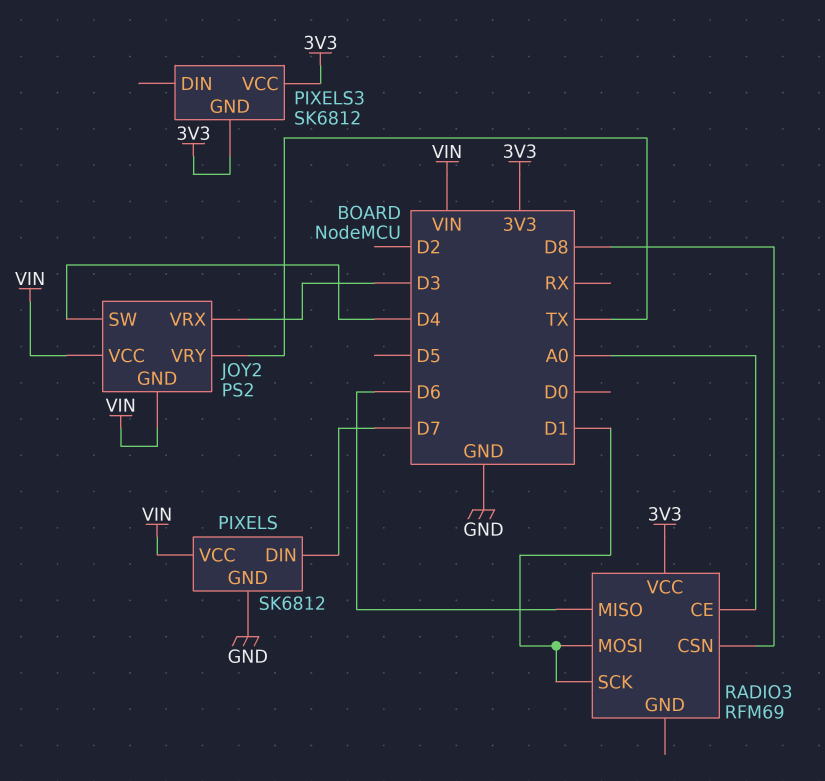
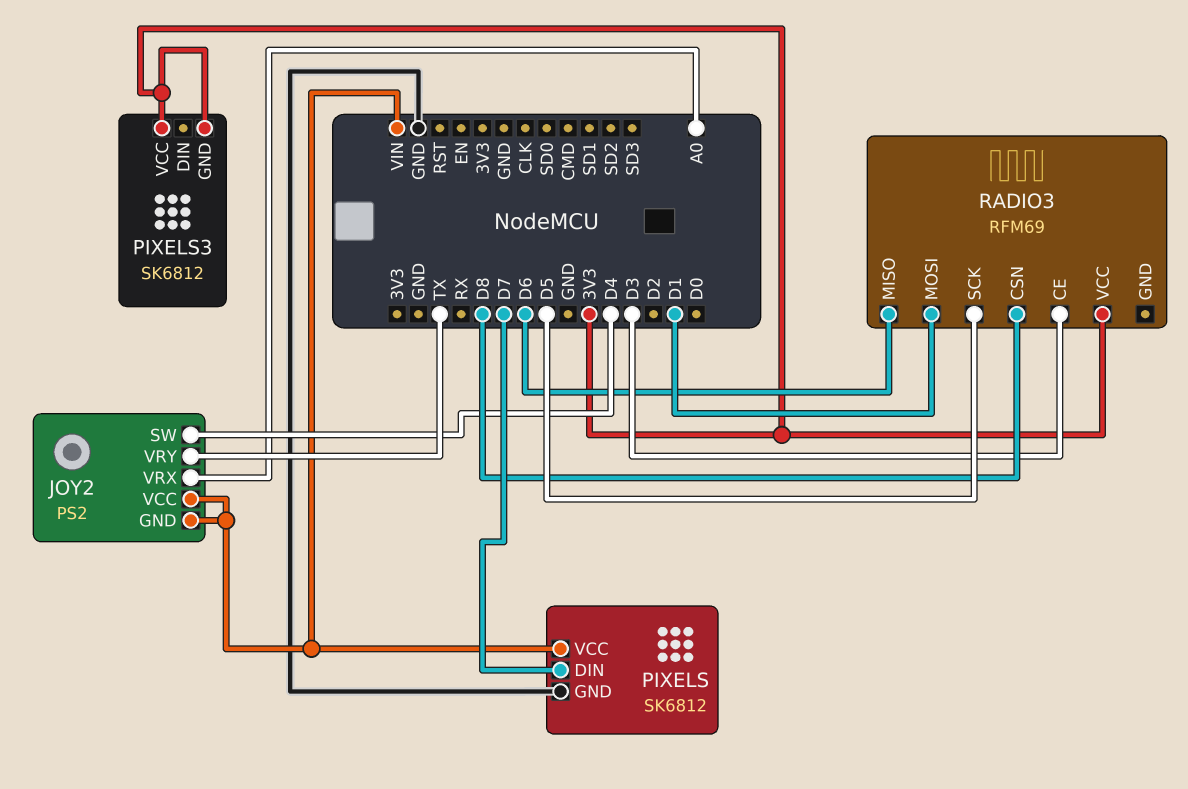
JOY2 pin VRX: D3 -> A0
RADIO3 pin CE: A0 -> D3
RADIO3 pin SCK: D1 -> D5

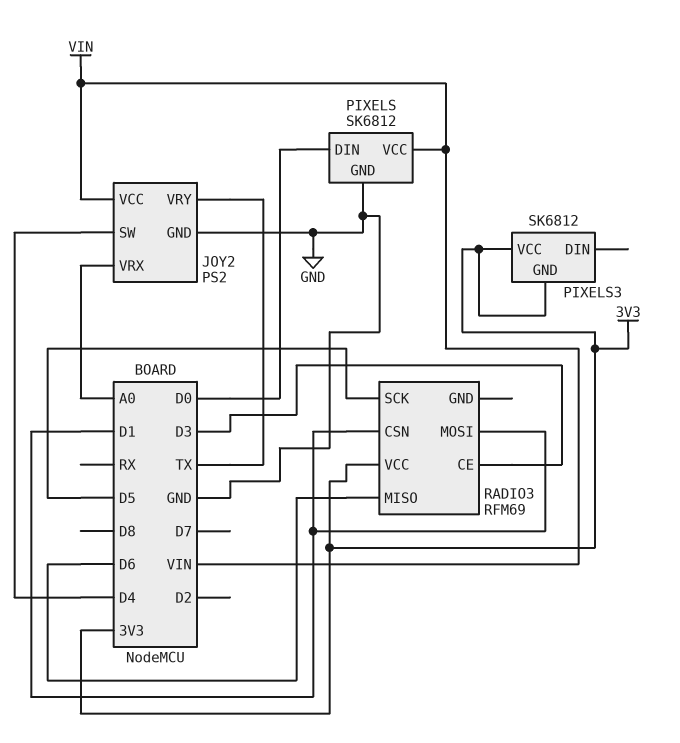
JOY2 pin GND: VIN -> GND
PIXELS pin DIN: D7 -> D0
RADIO3 pin CSN: D8 -> D1

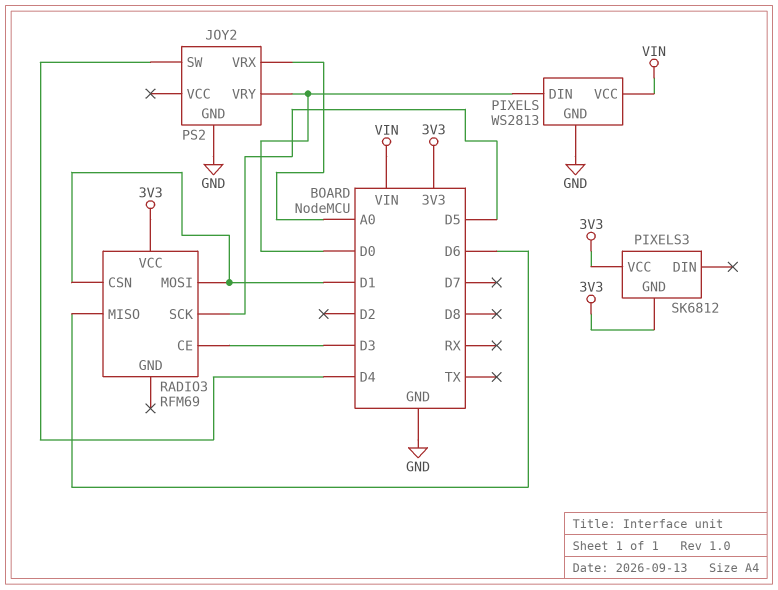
JOY2 pin VCC: VIN -> none
JOY2 pin VRY: TX -> D0
PIXELS: SK6812 -> WS2813

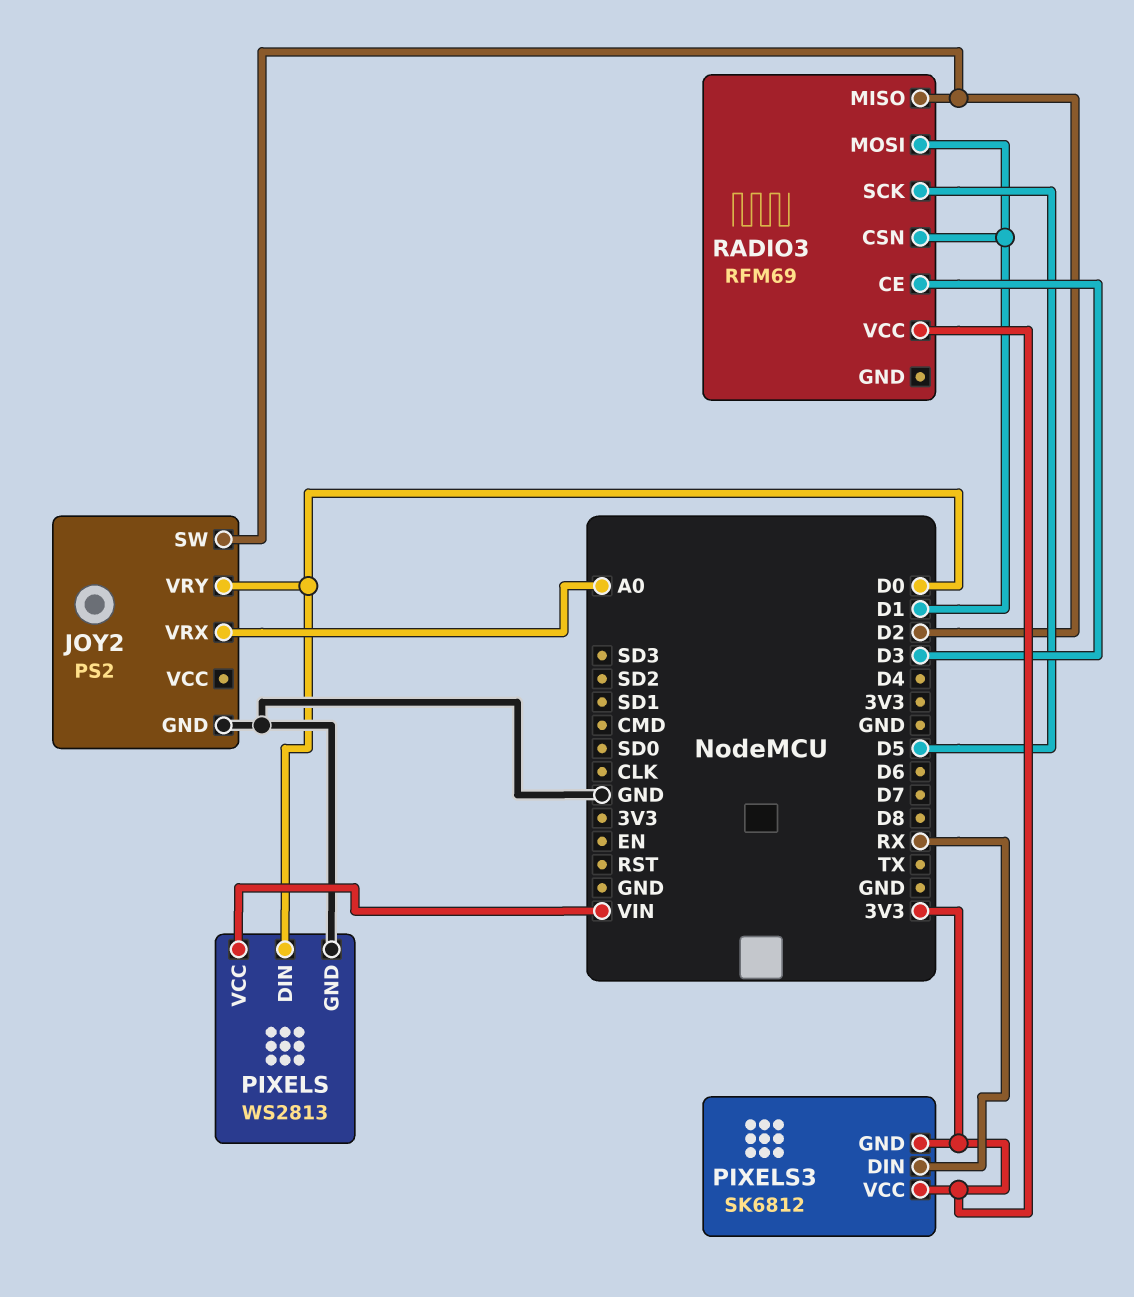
JOY2 pin SW: D4 -> D2
PIXELS3 pin DIN: none -> RX
RADIO3 pin MISO: D6 -> D2

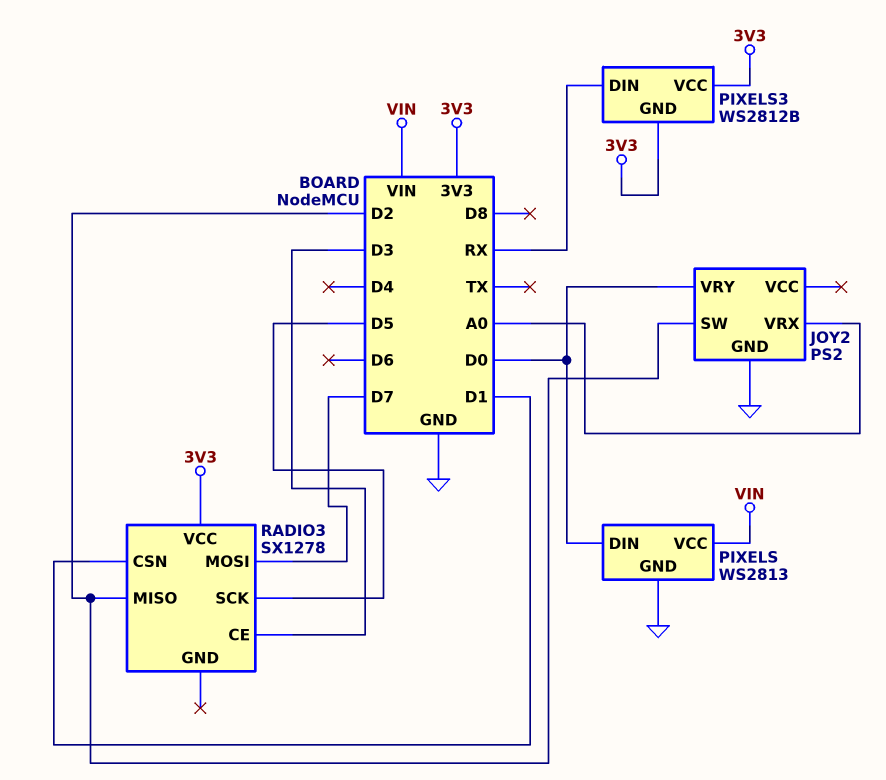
PIXELS3: SK6812 -> WS2812B
RADIO3: RFM69 -> SX1278
RADIO3 pin MOSI: D1 -> D7

